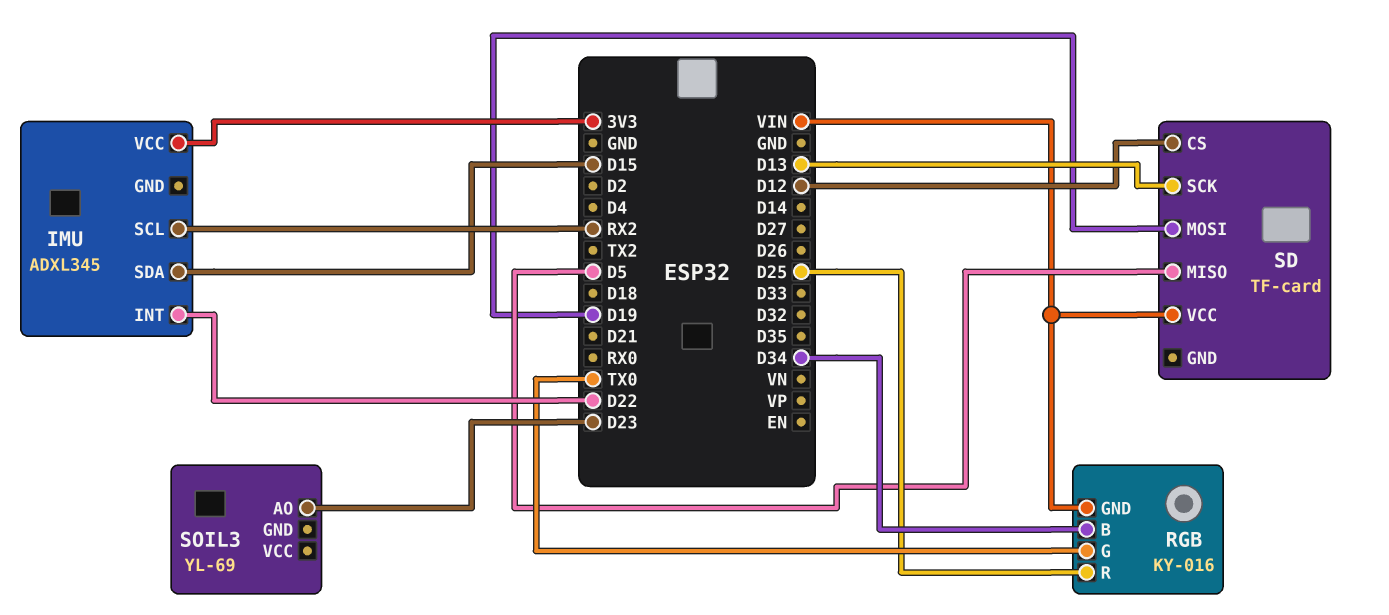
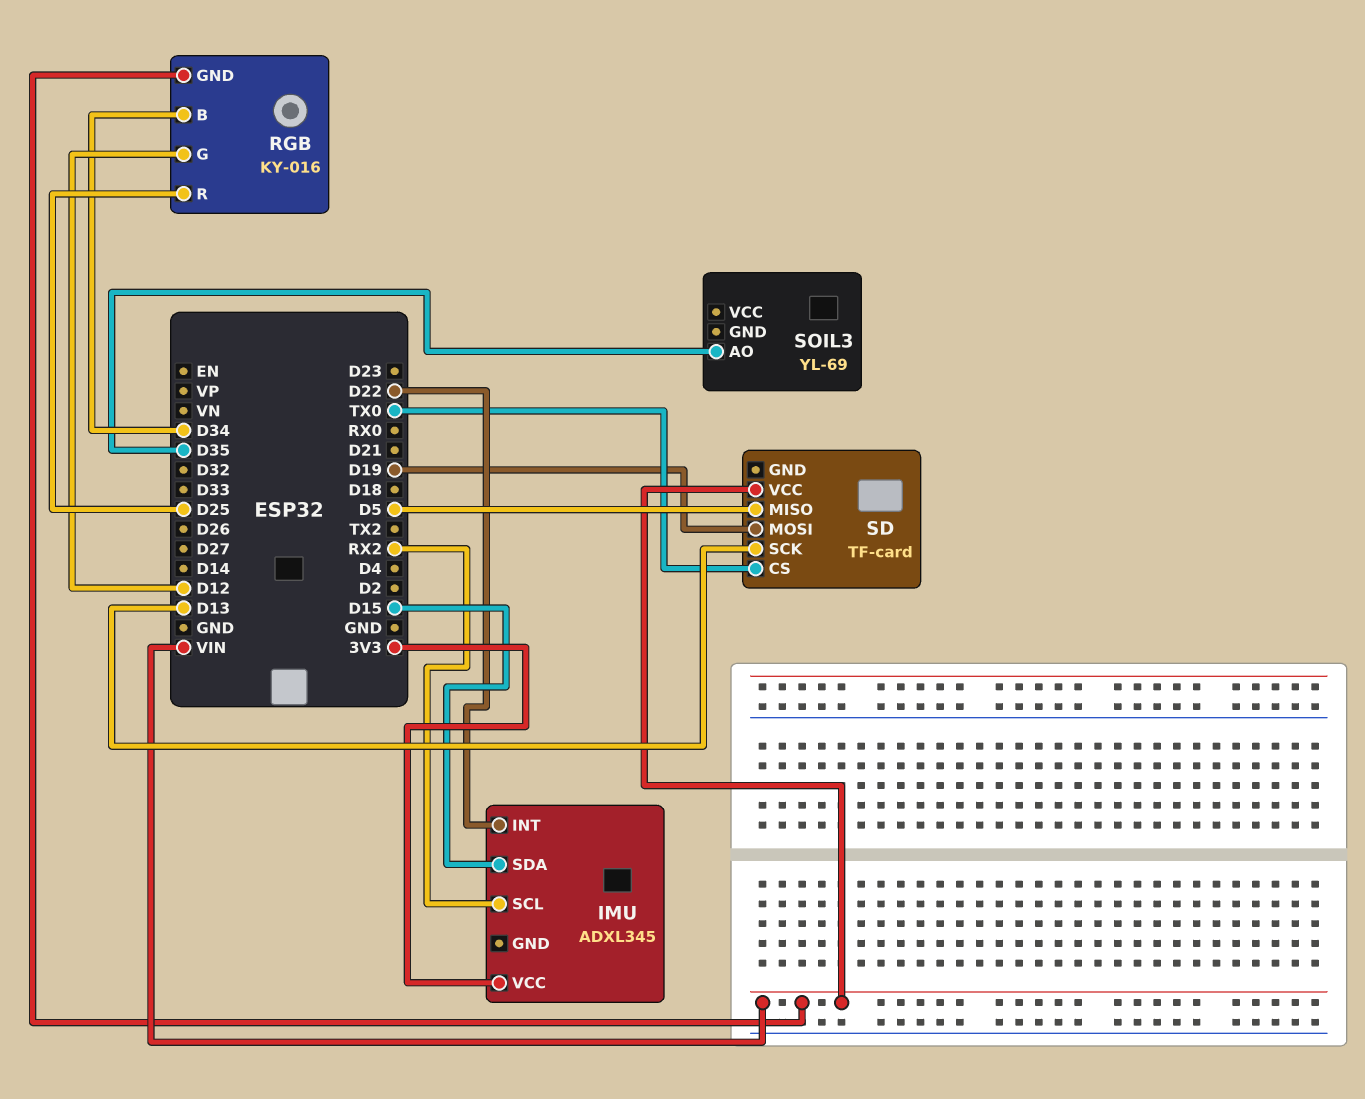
RGB pin G: TX0 -> D12
SD pin CS: D12 -> TX0
SOIL3 pin AO: D23 -> D35

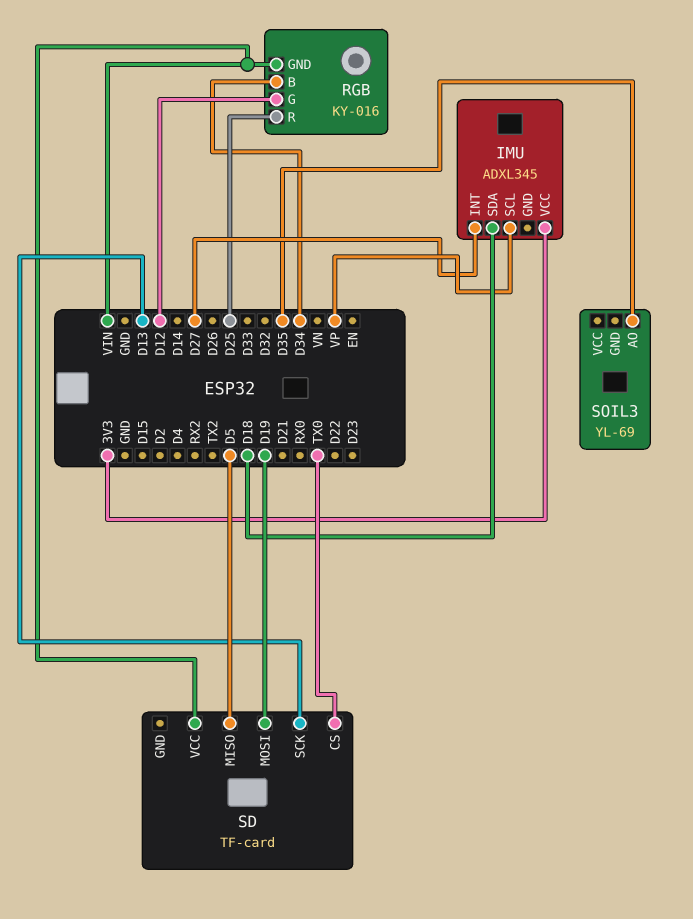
IMU pin INT: D22 -> D27
IMU pin SCL: RX2 -> VP
IMU pin SDA: D15 -> D18

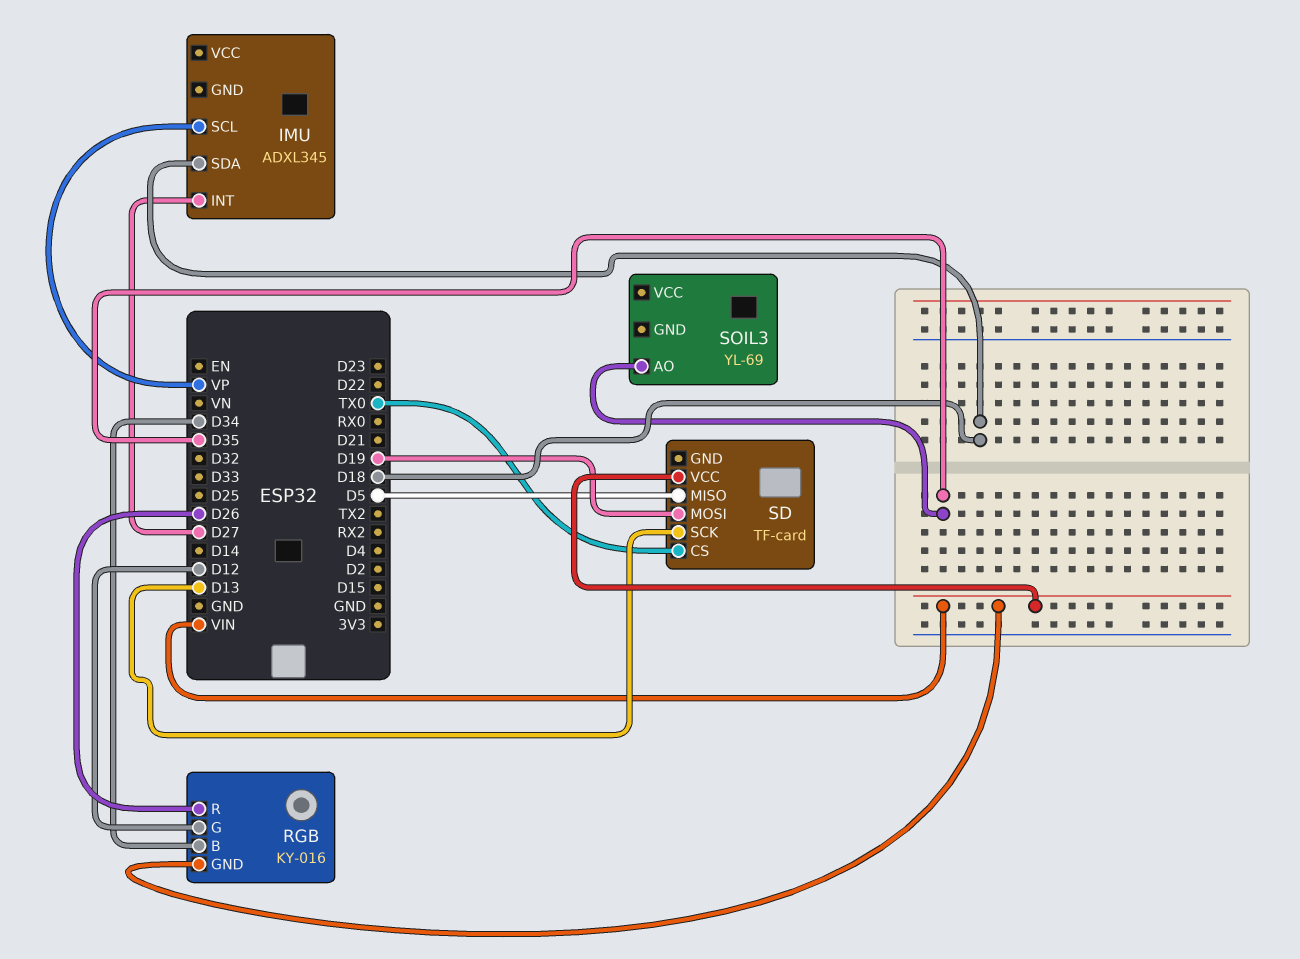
IMU pin VCC: 3V3 -> none
RGB pin R: D25 -> D26

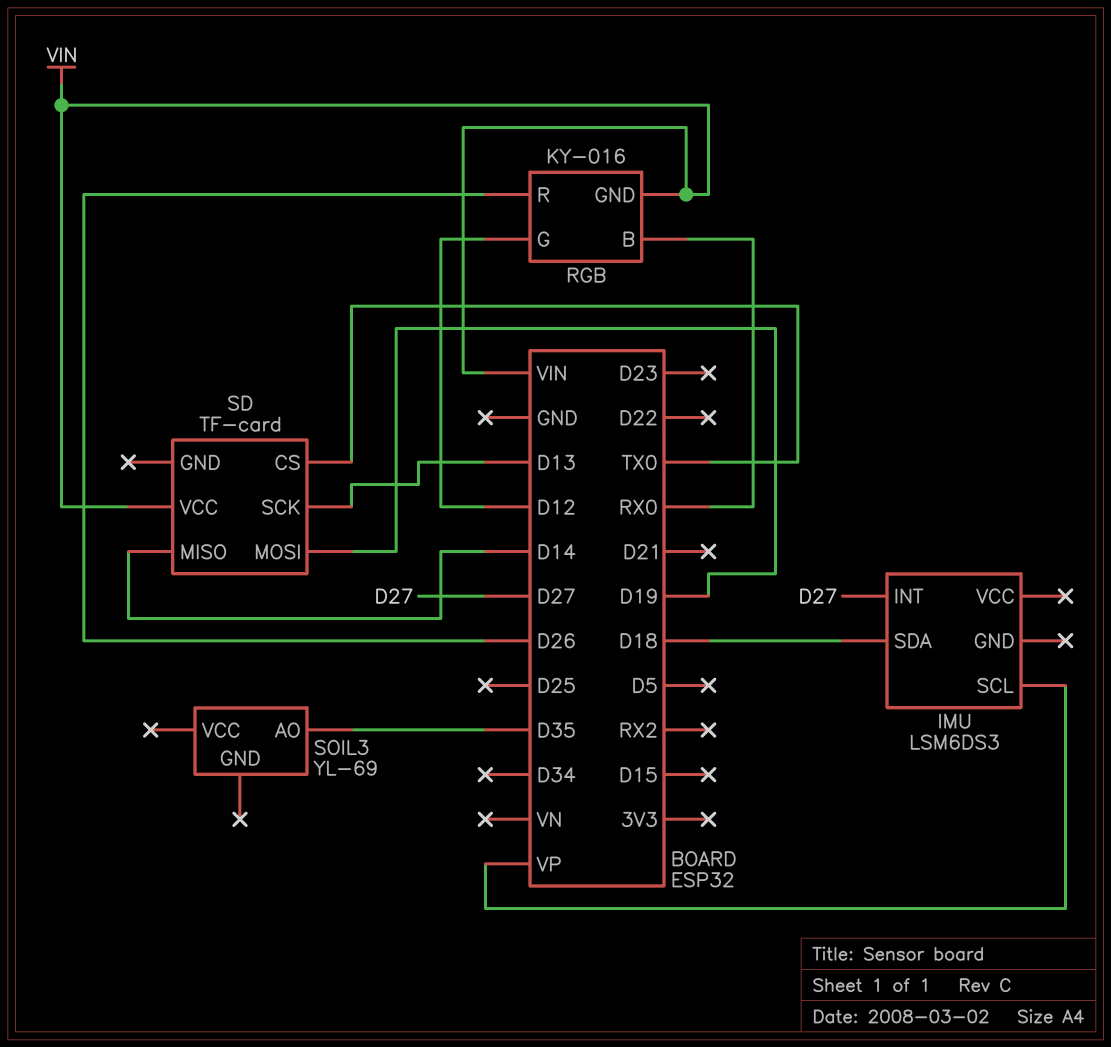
IMU: ADXL345 -> LSM6DS3
RGB pin B: D34 -> RX0
SD pin MISO: D5 -> D14

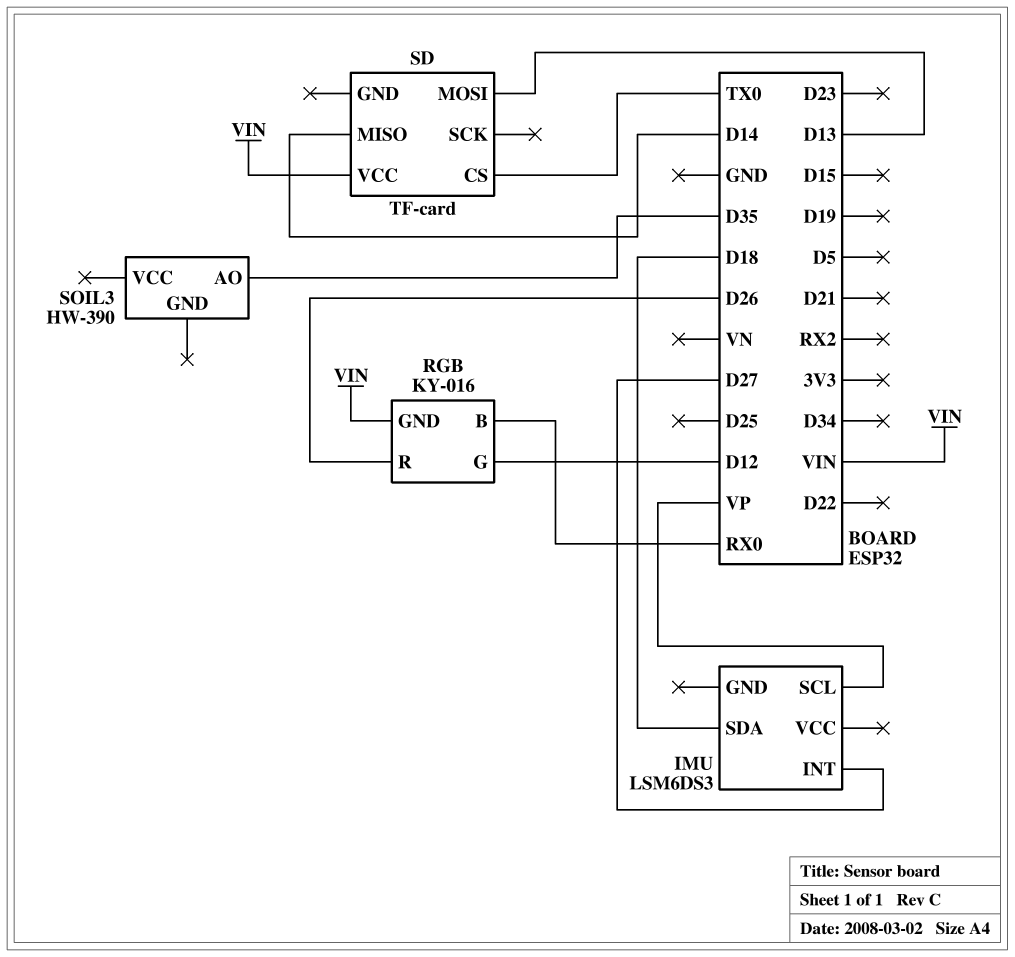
SD pin MOSI: D19 -> D13
SD pin SCK: D13 -> none
SOIL3: YL-69 -> HW-390

